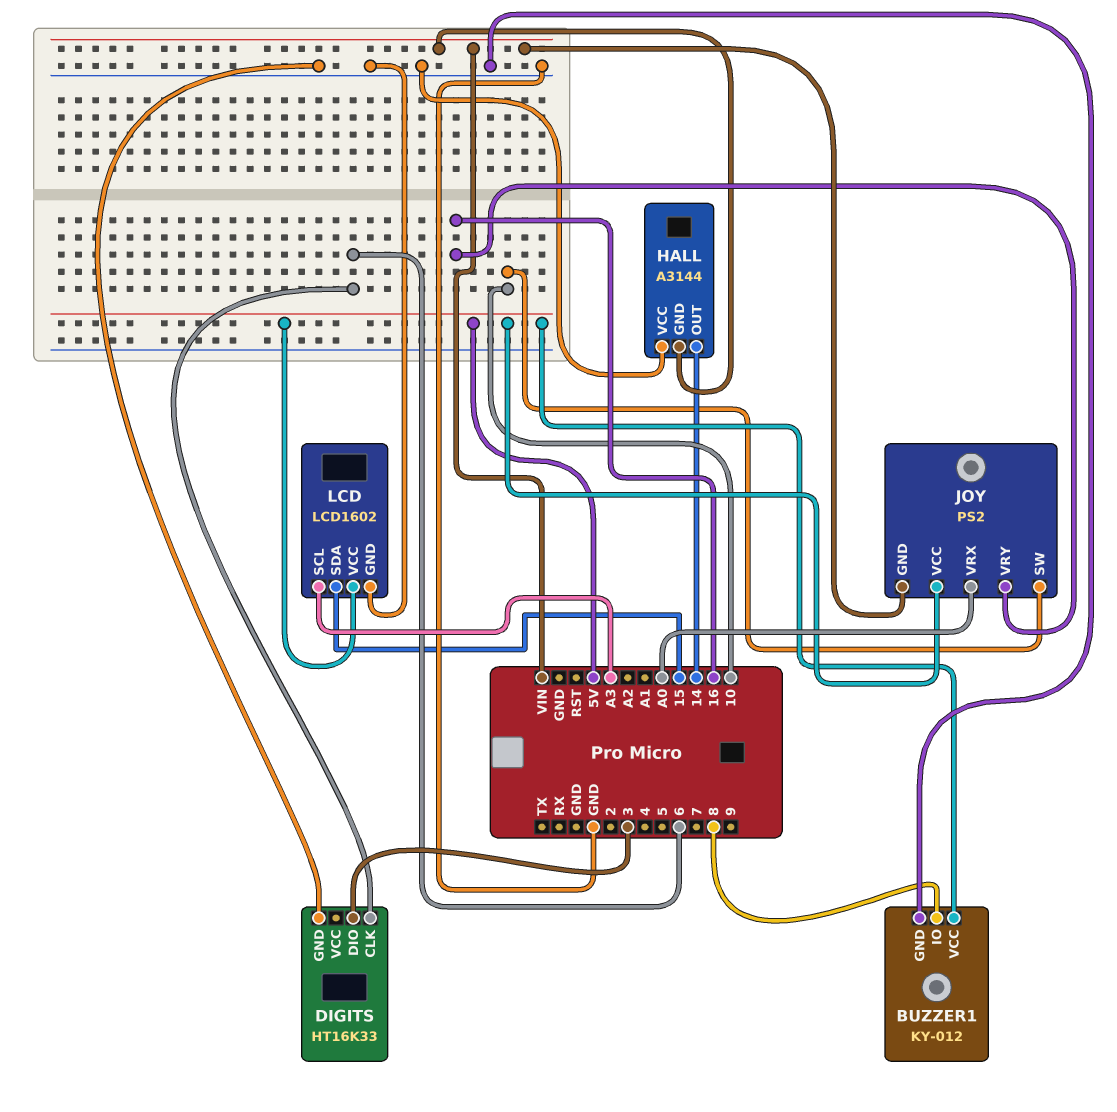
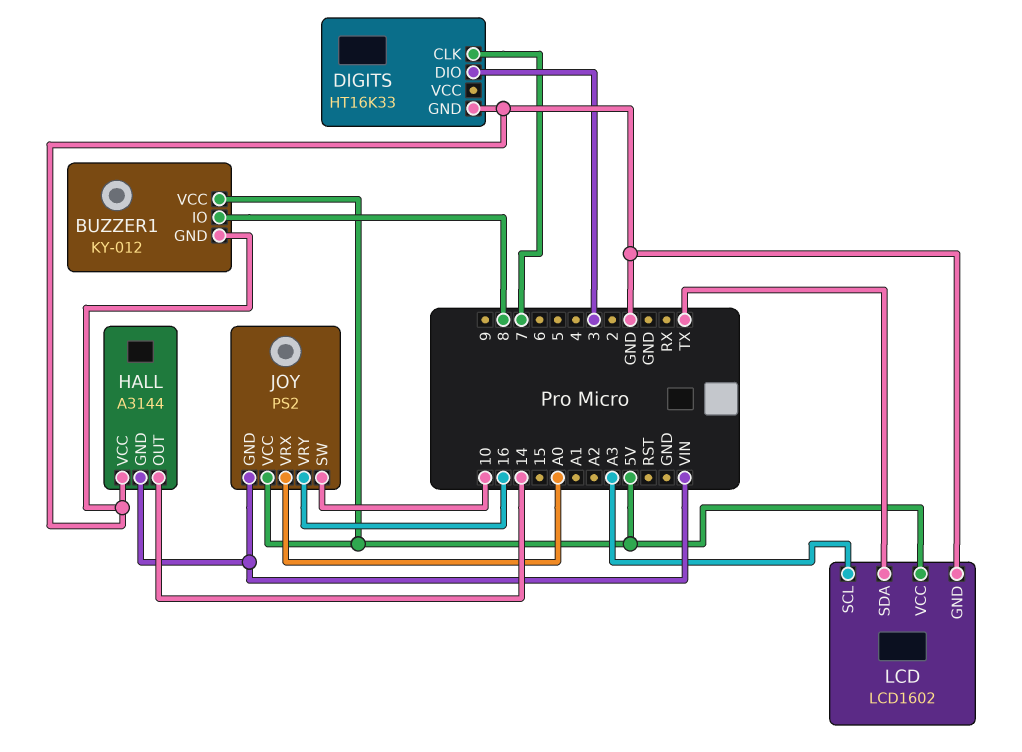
DIGITS pin CLK: 6 -> 7
LCD pin SDA: 15 -> TX

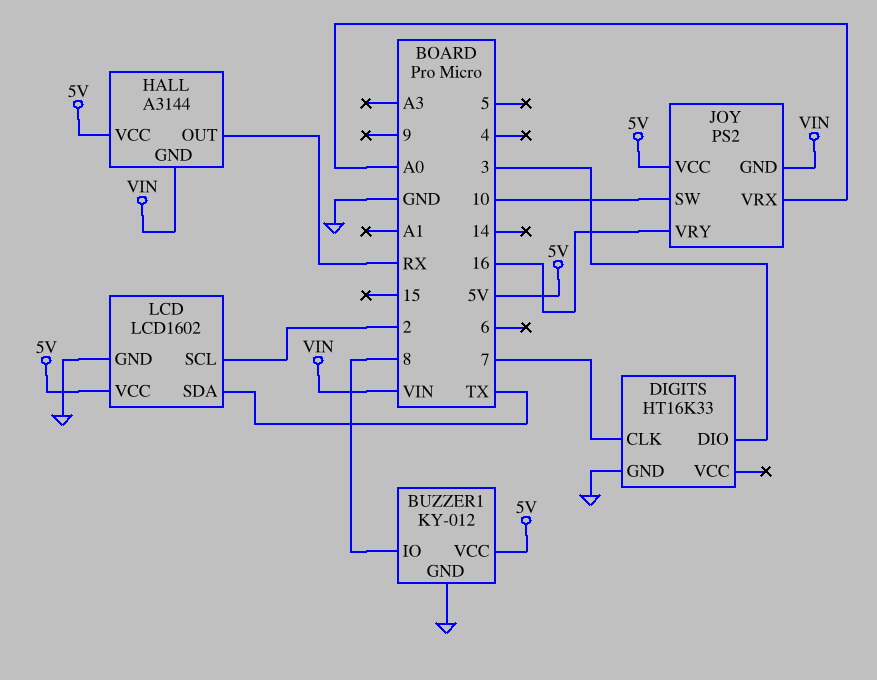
HALL pin OUT: 14 -> RX
HALL pin VCC: GND -> 5V
LCD pin SCL: A3 -> 2

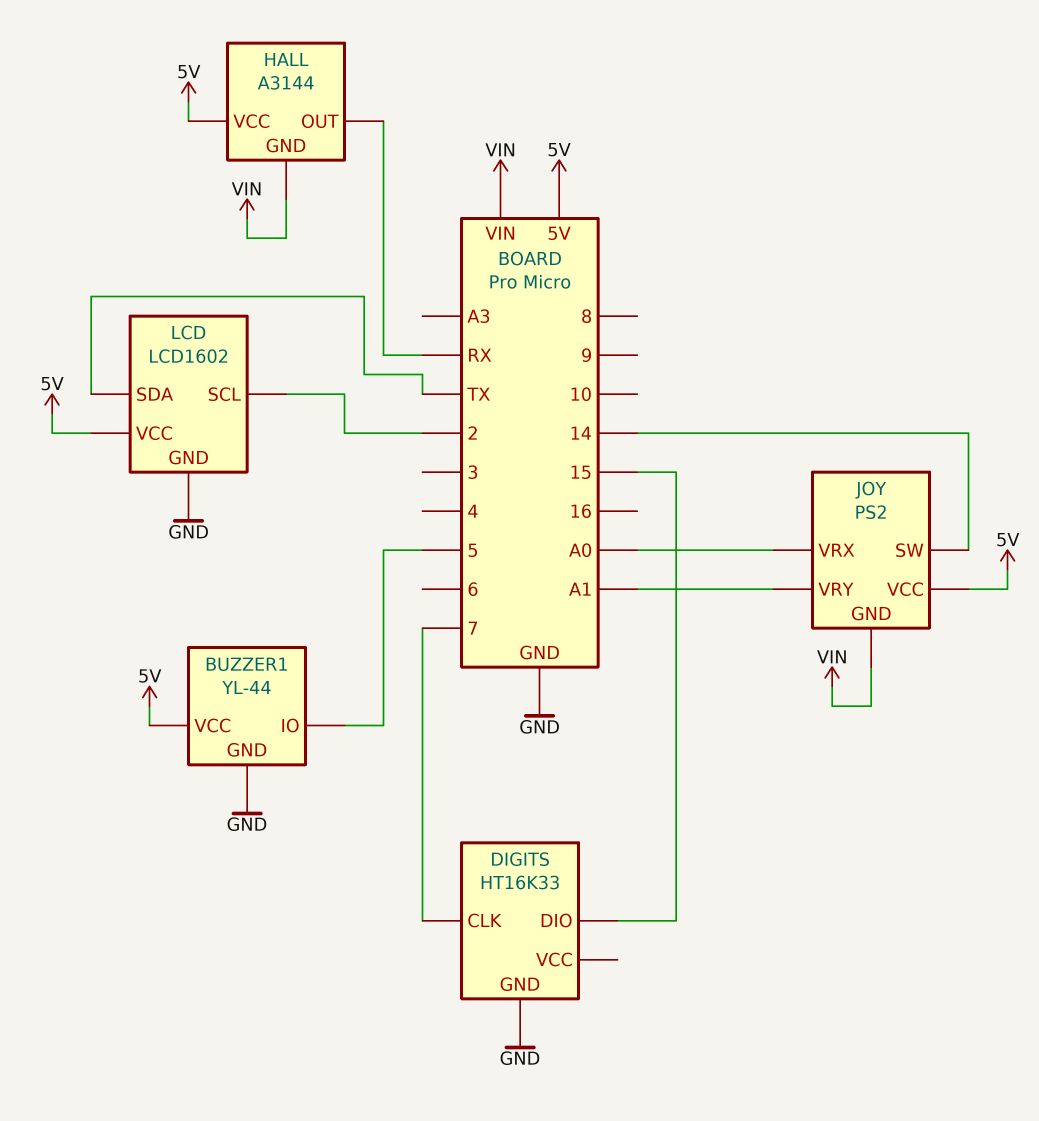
BUZZER1: KY-012 -> YL-44
BUZZER1 pin IO: 8 -> 5
DIGITS pin DIO: 3 -> 15
JOY pin SW: 10 -> 14
JOY pin VRY: 16 -> A1

